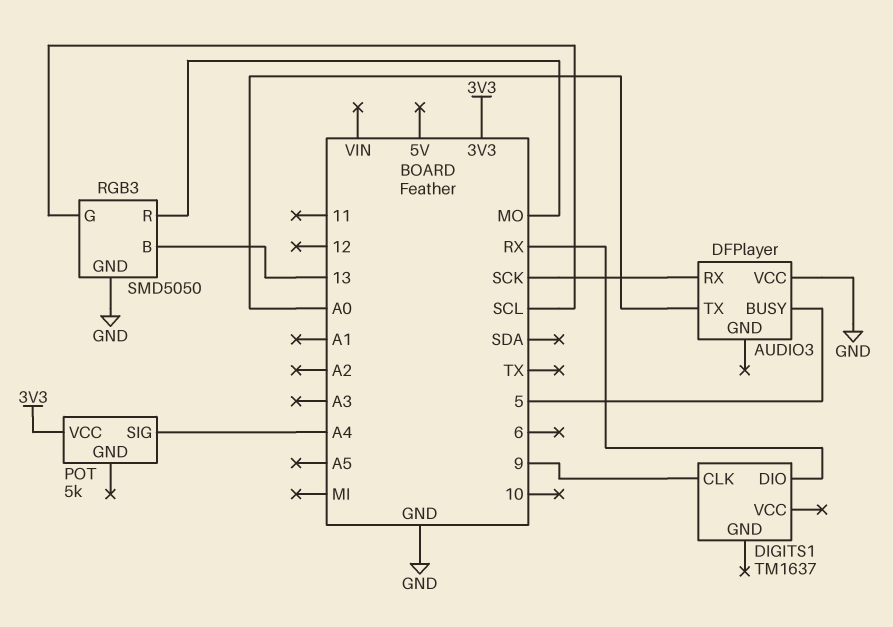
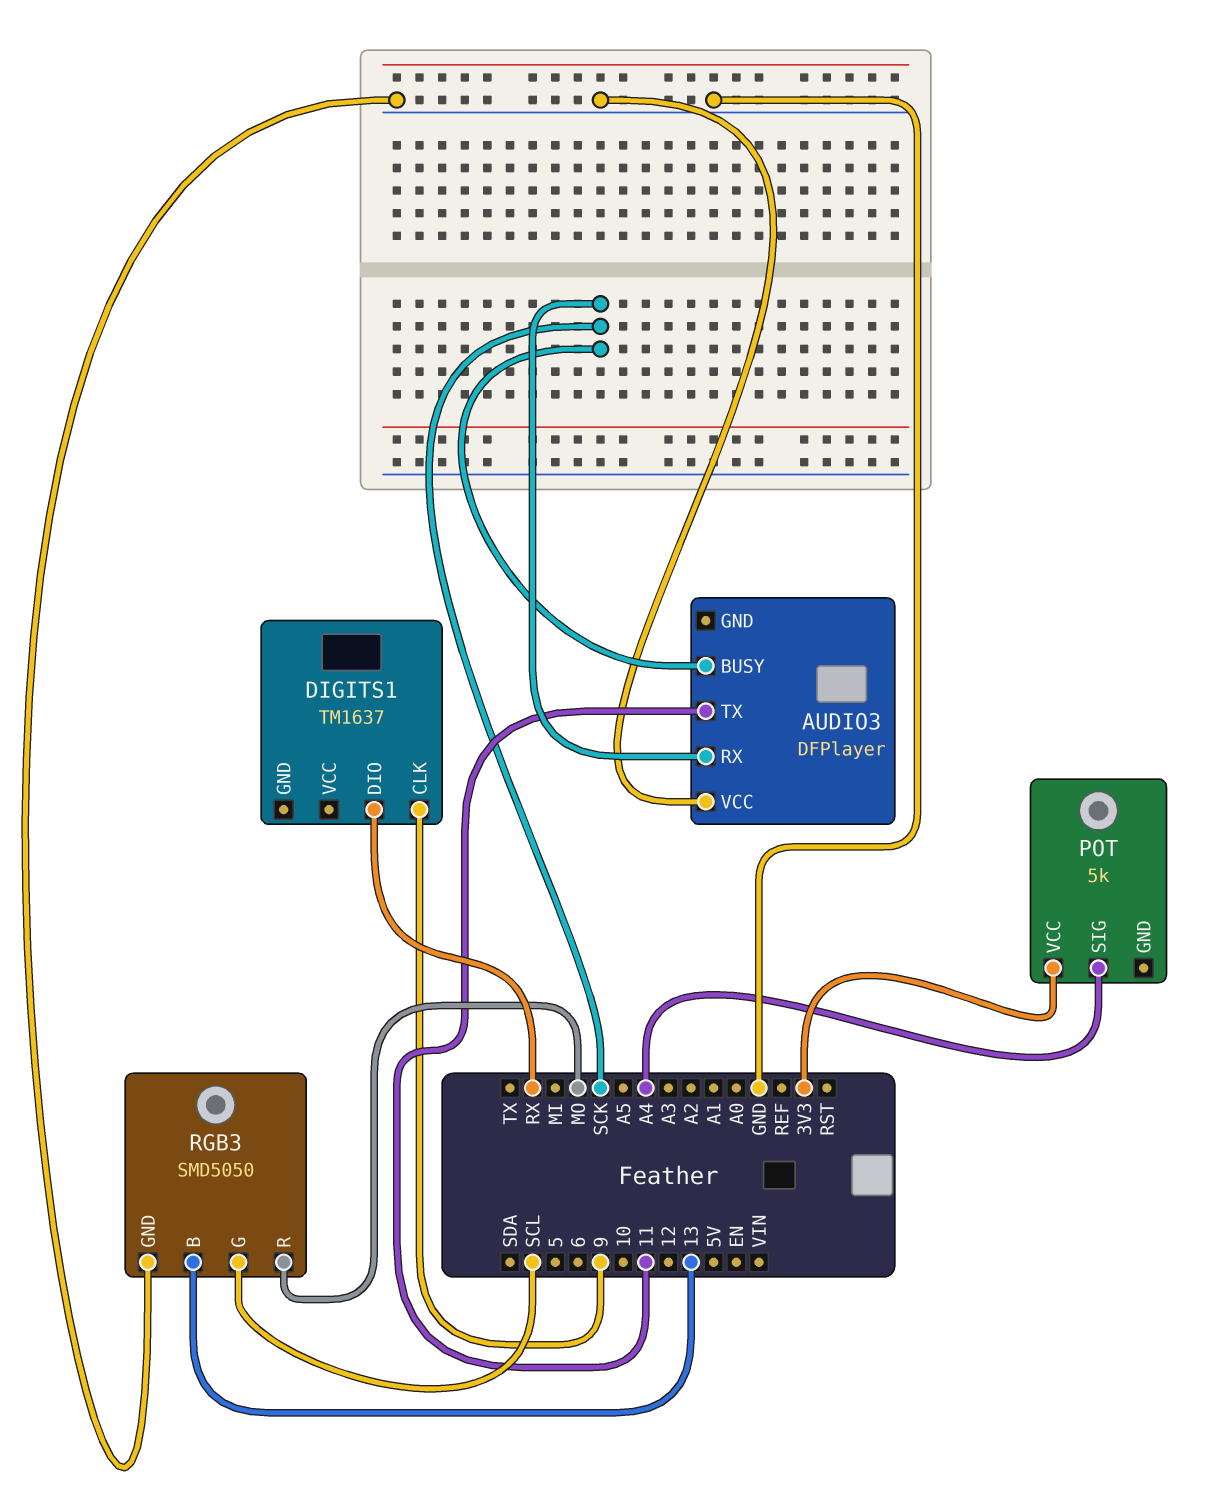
AUDIO3 pin BUSY: 5 -> SCK
AUDIO3 pin TX: A0 -> 11

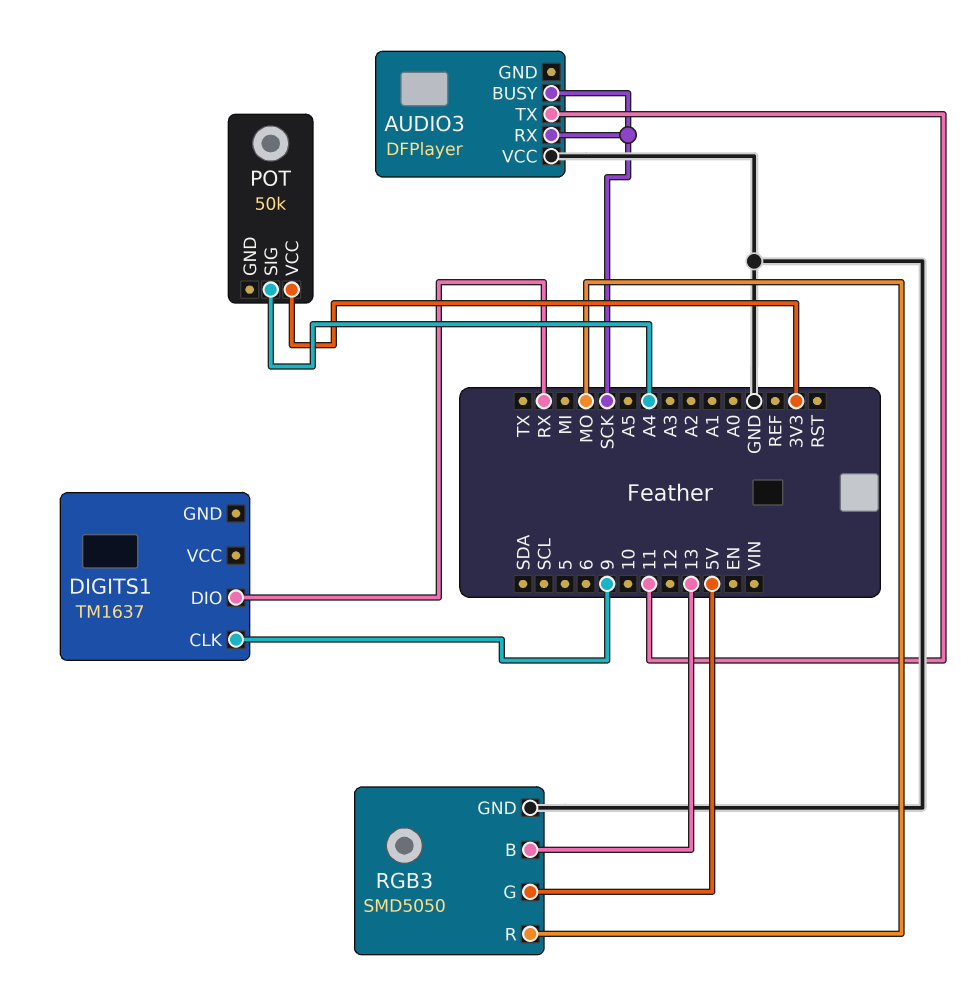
POT: 5k -> 50k
RGB3 pin G: SCL -> 5V

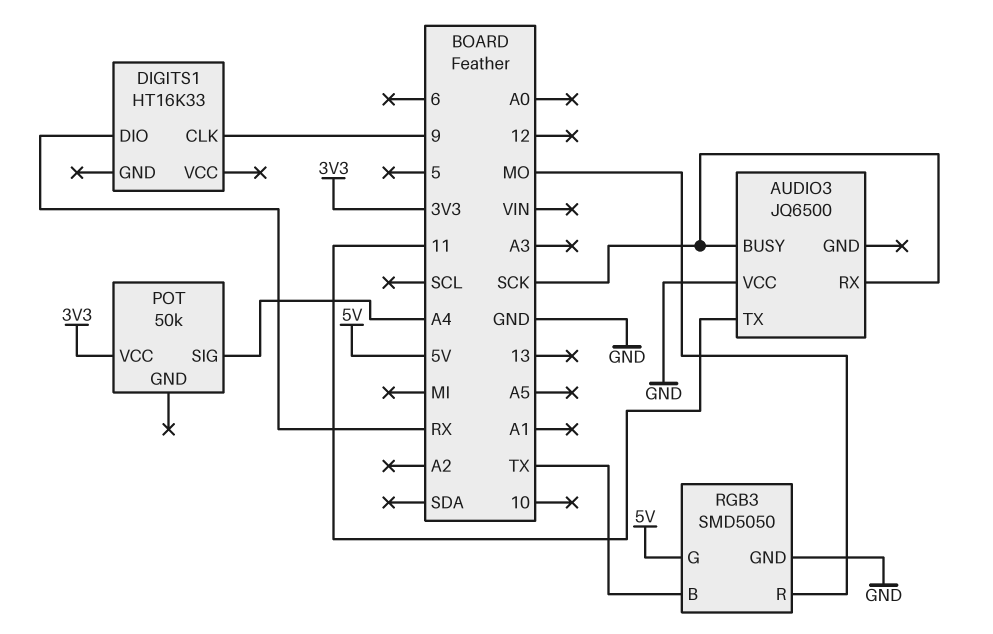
AUDIO3: DFPlayer -> JQ6500
DIGITS1: TM1637 -> HT16K33
RGB3 pin B: 13 -> TX

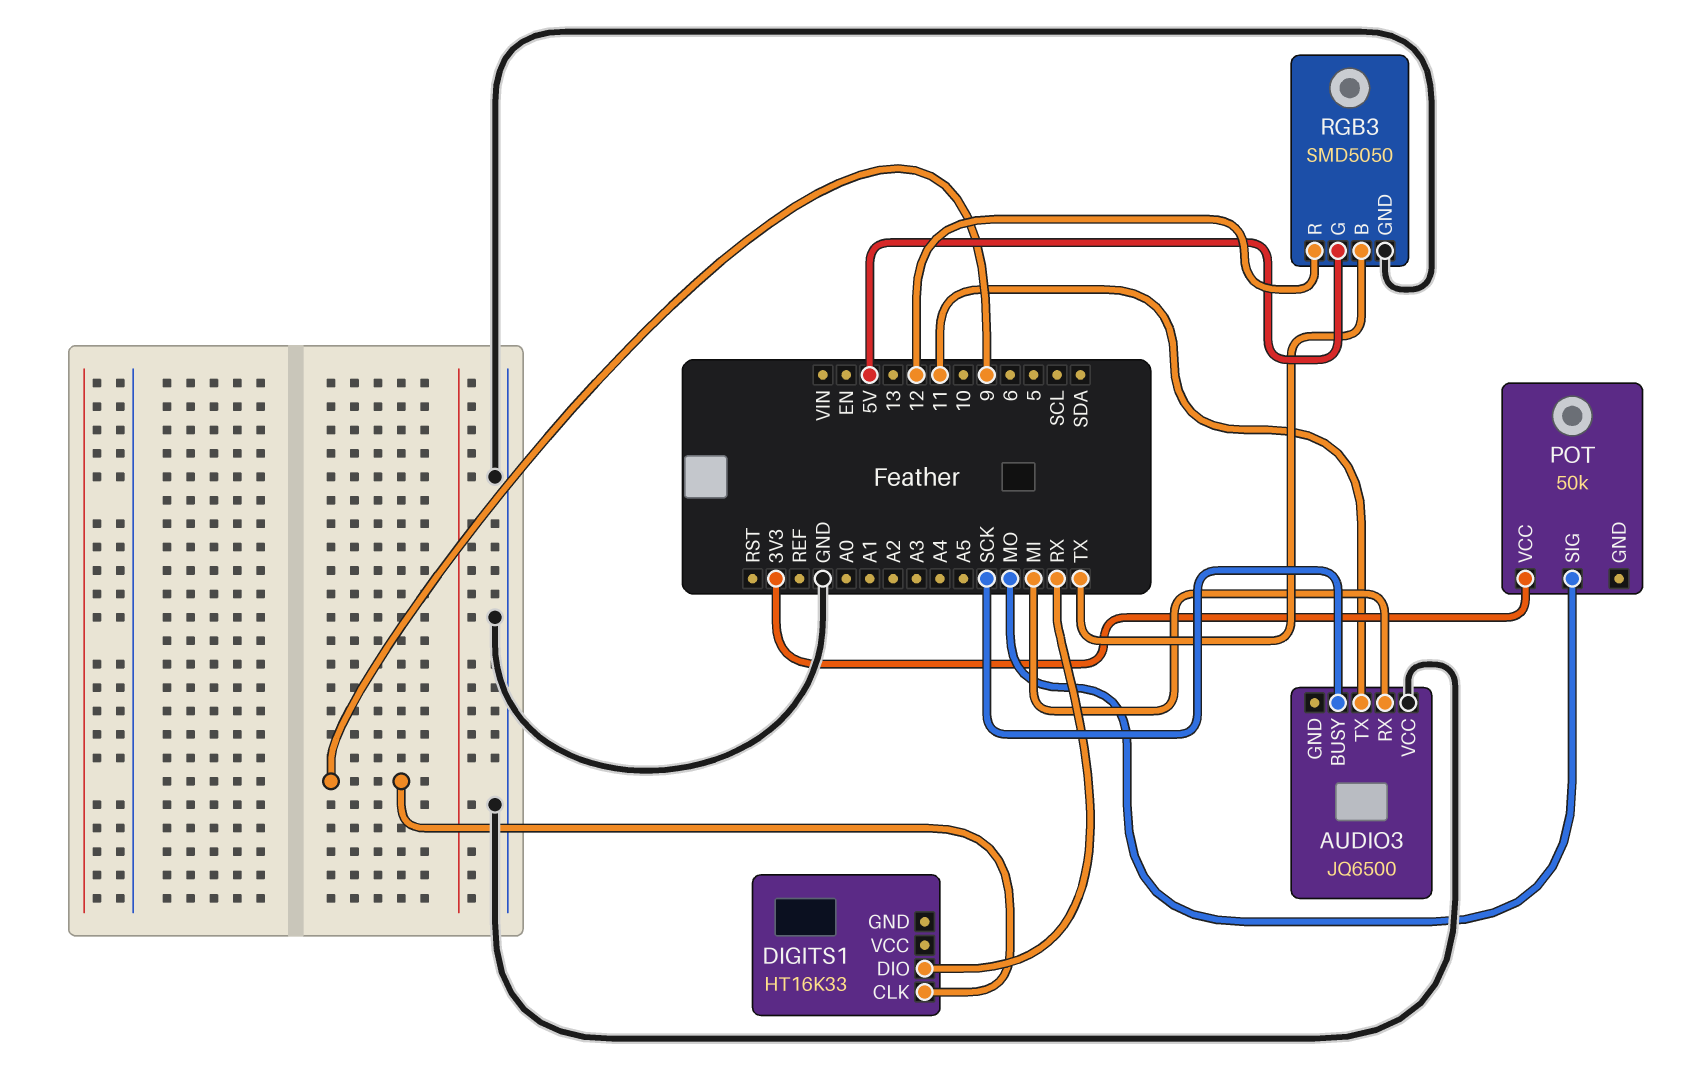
AUDIO3 pin RX: SCK -> MI
POT pin SIG: A4 -> MO
RGB3 pin R: MO -> 12

